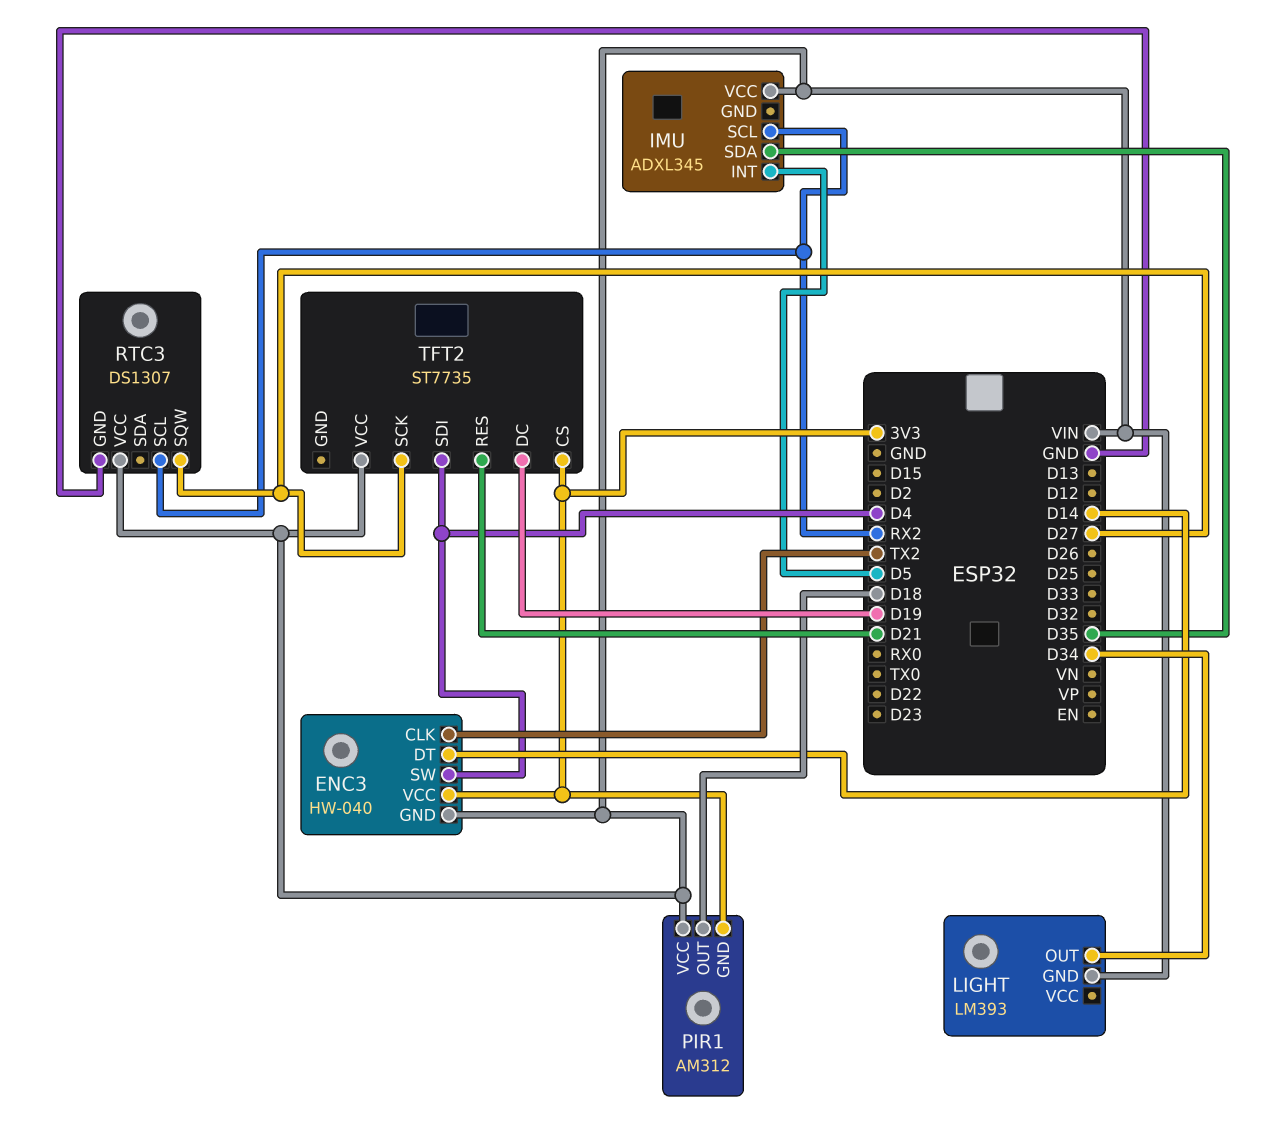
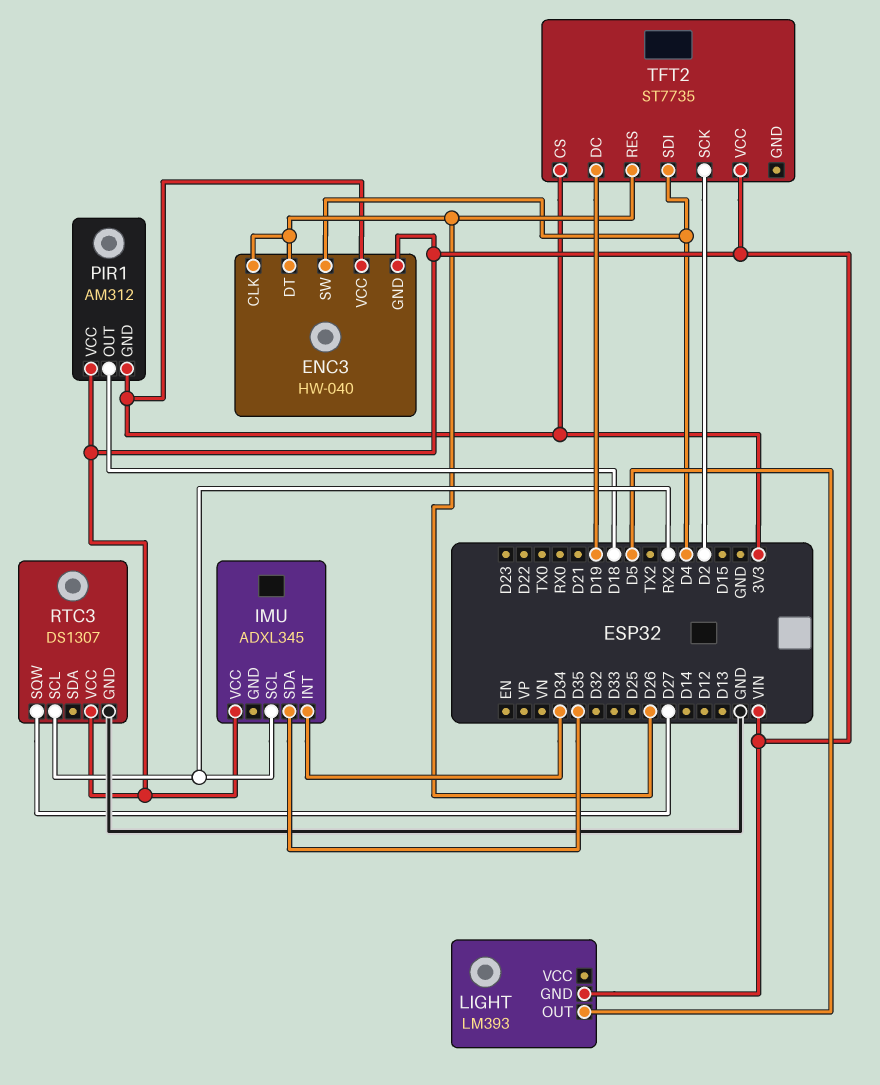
ENC3 pin CLK: TX2 -> D26
ENC3 pin DT: D14 -> D26
IMU pin INT: D5 -> D34
LIGHT pin OUT: D34 -> D5
TFT2 pin RES: D21 -> D26
TFT2 pin SCK: D27 -> D2

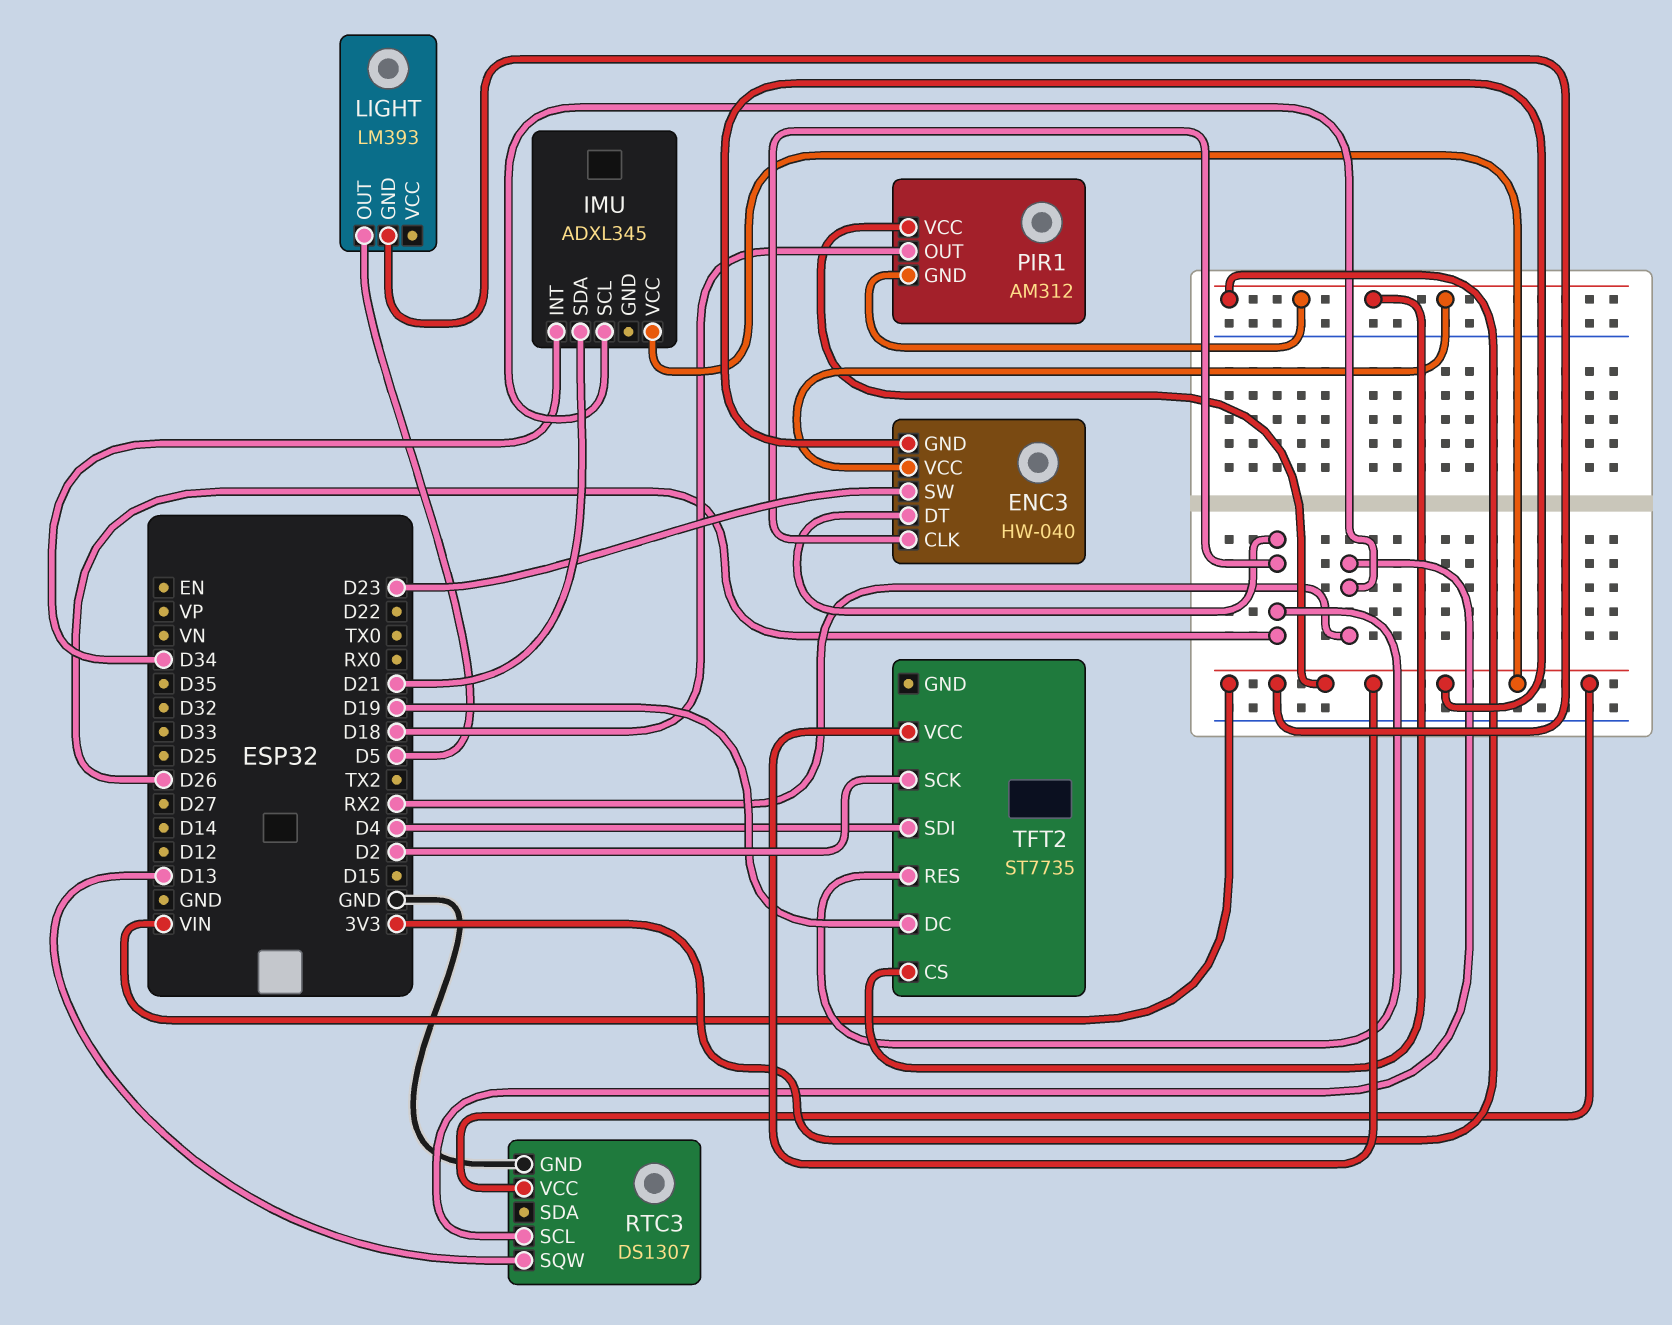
ENC3 pin SW: D4 -> D23
IMU pin SDA: D35 -> D21
RTC3 pin SQW: D27 -> D13

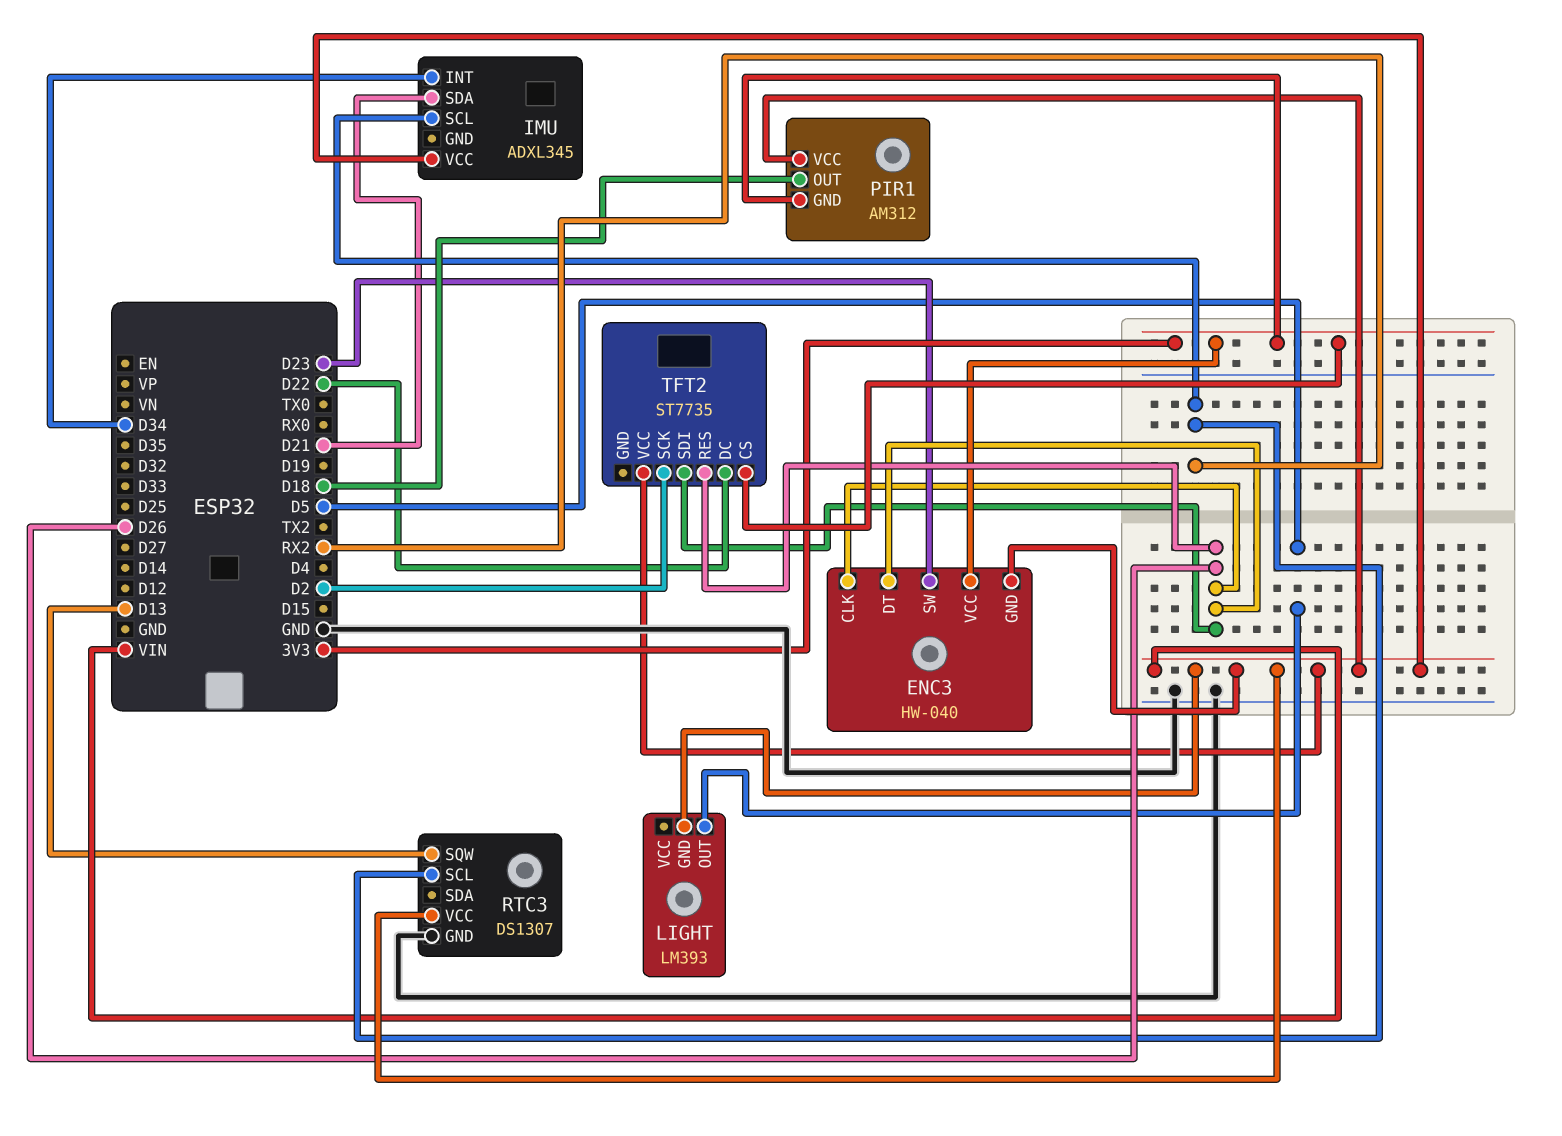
TFT2 pin DC: D19 -> D22
TFT2 pin SDI: D4 -> D26

